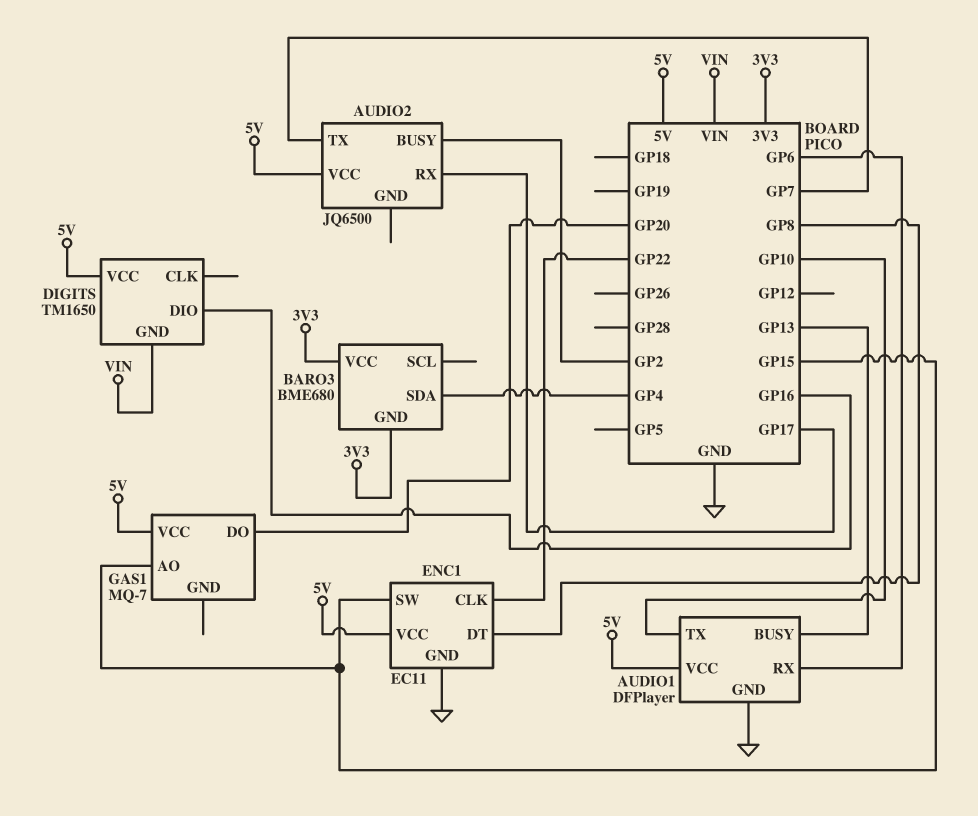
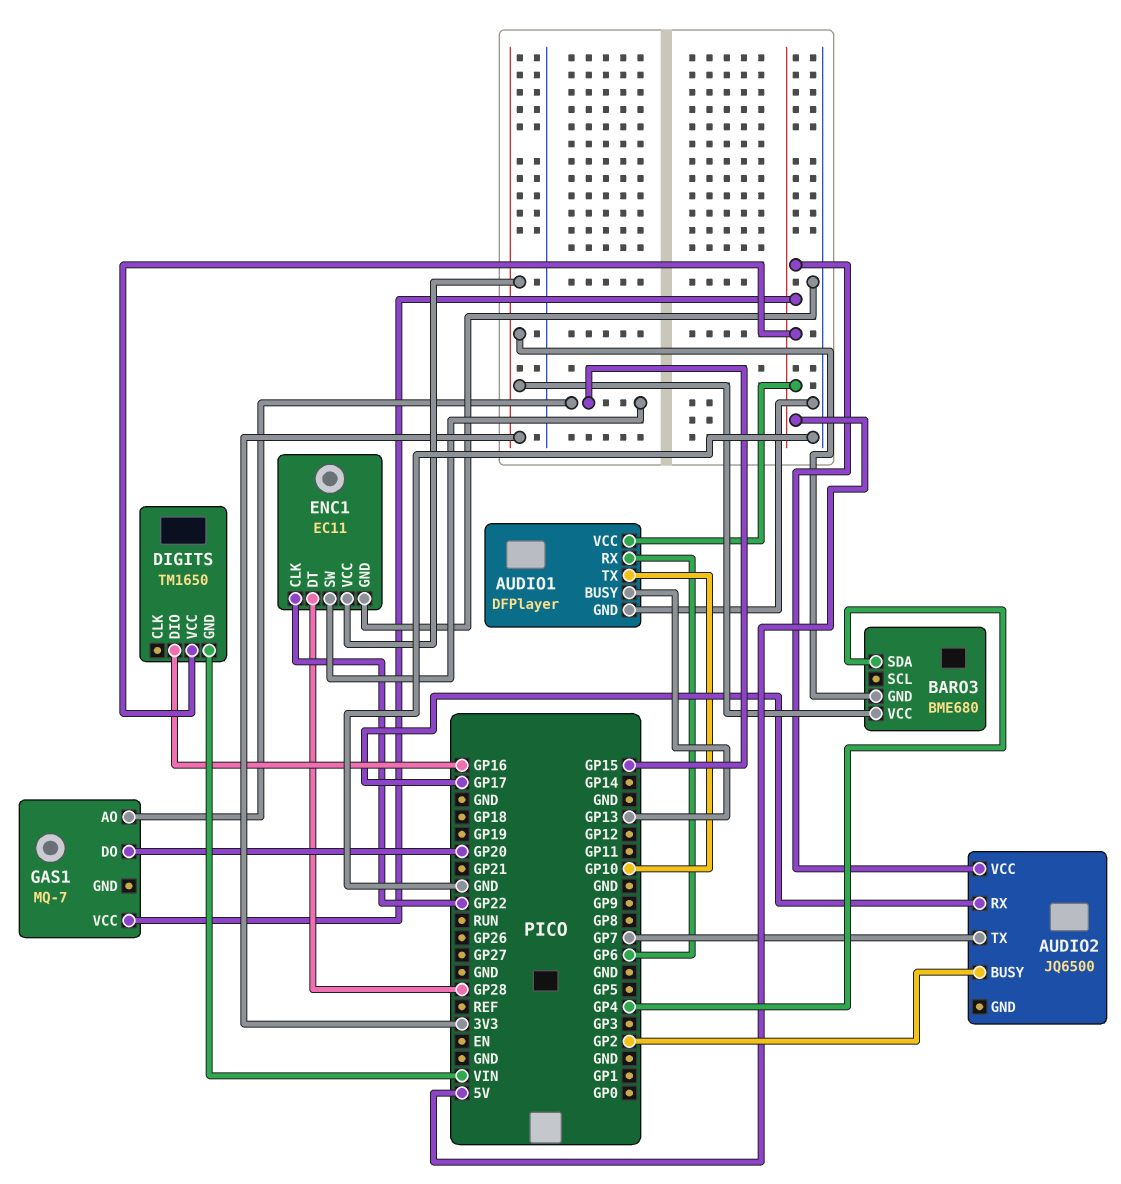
ENC1 pin DT: GP8 -> GP28
ENC1 pin VCC: 5V -> 3V3

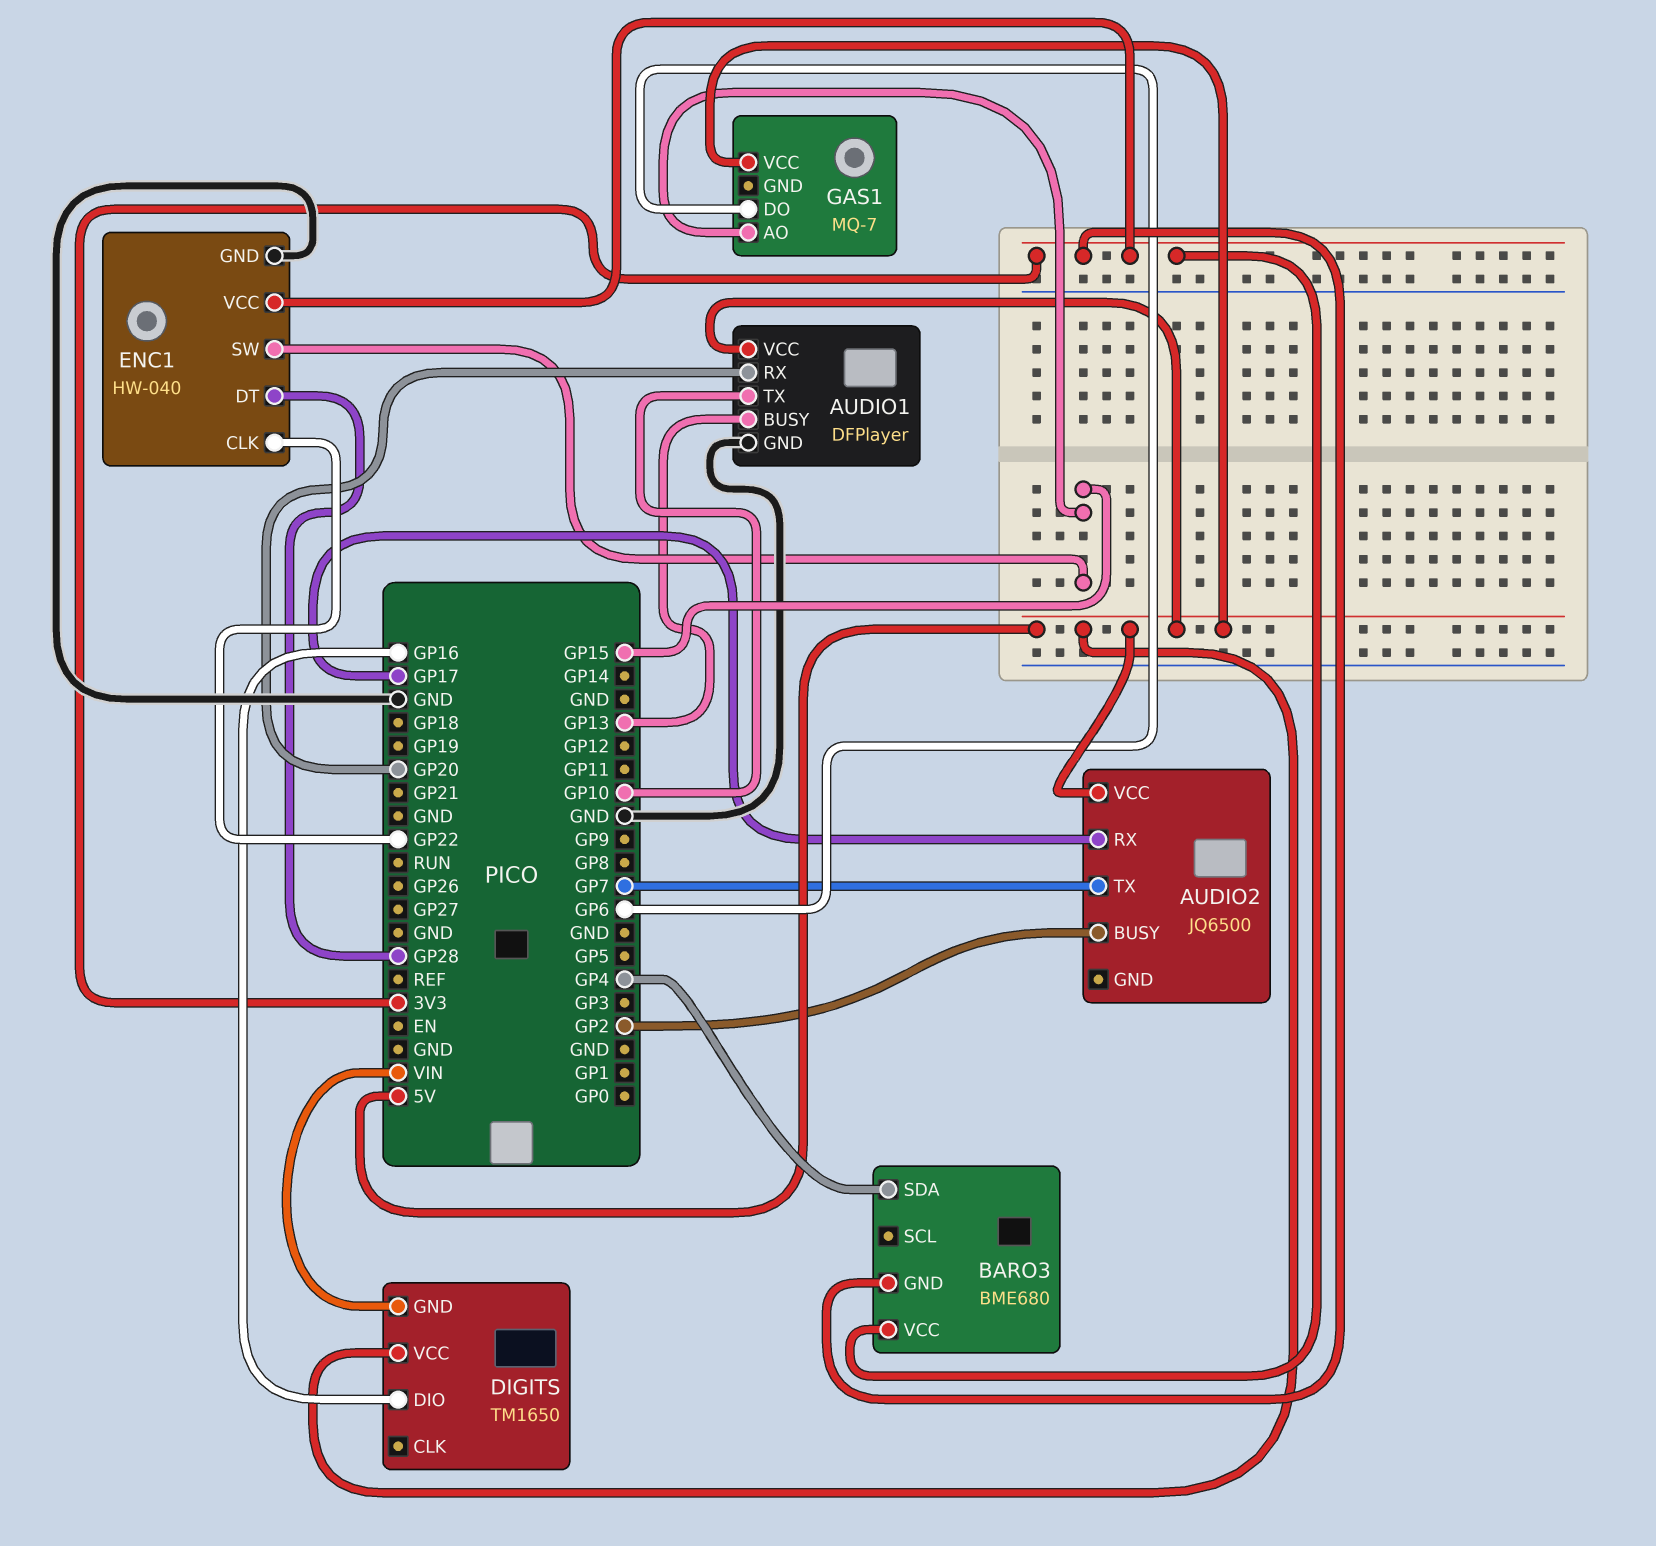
AUDIO1 pin RX: GP6 -> GP20
ENC1: EC11 -> HW-040
GAS1 pin DO: GP20 -> GP6

